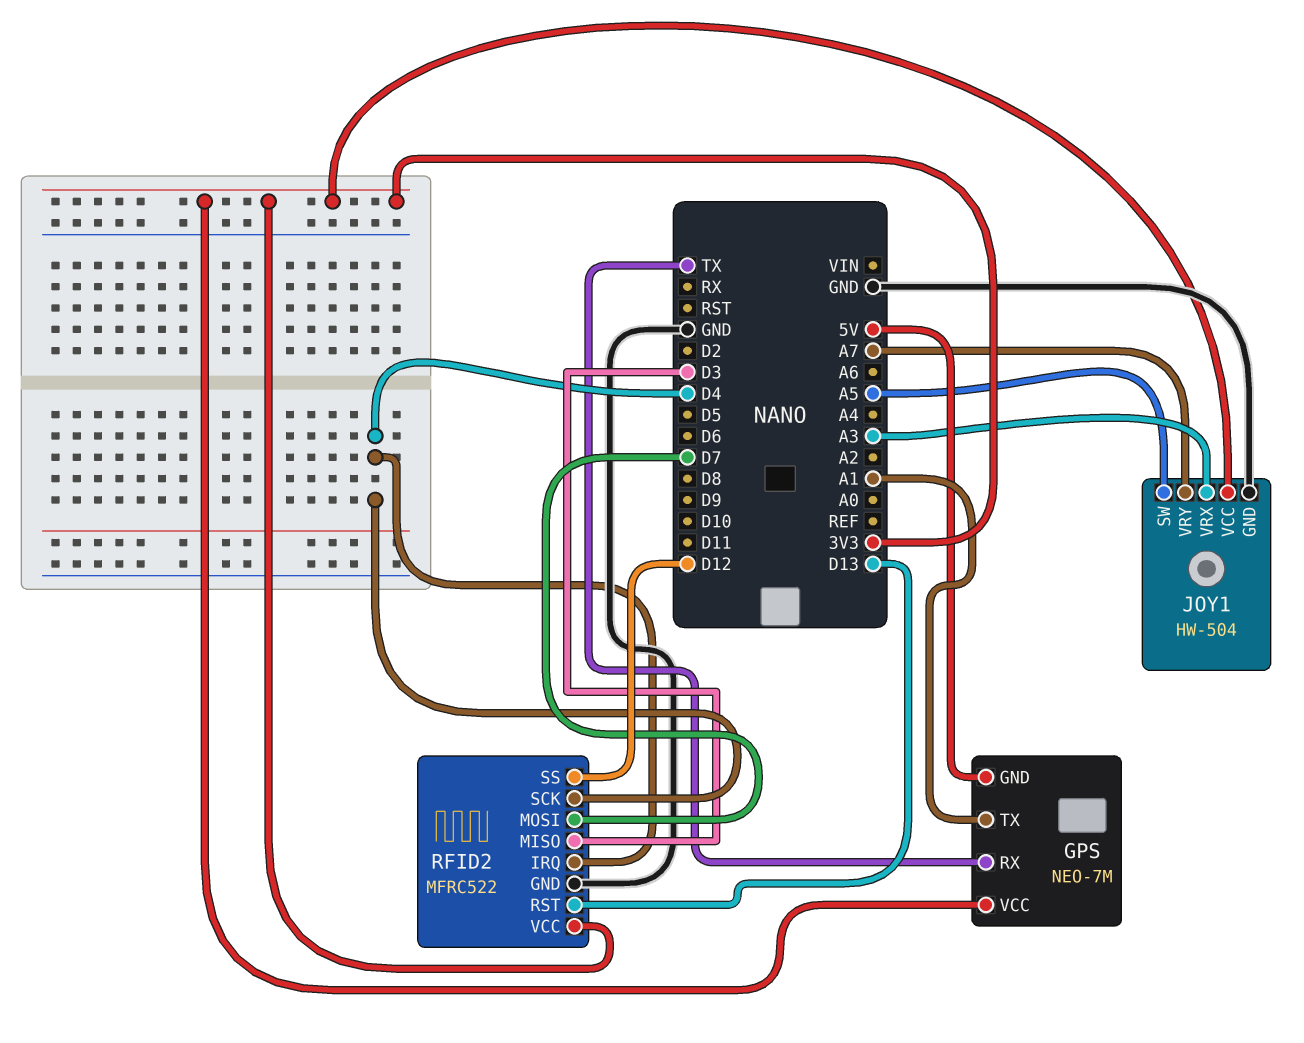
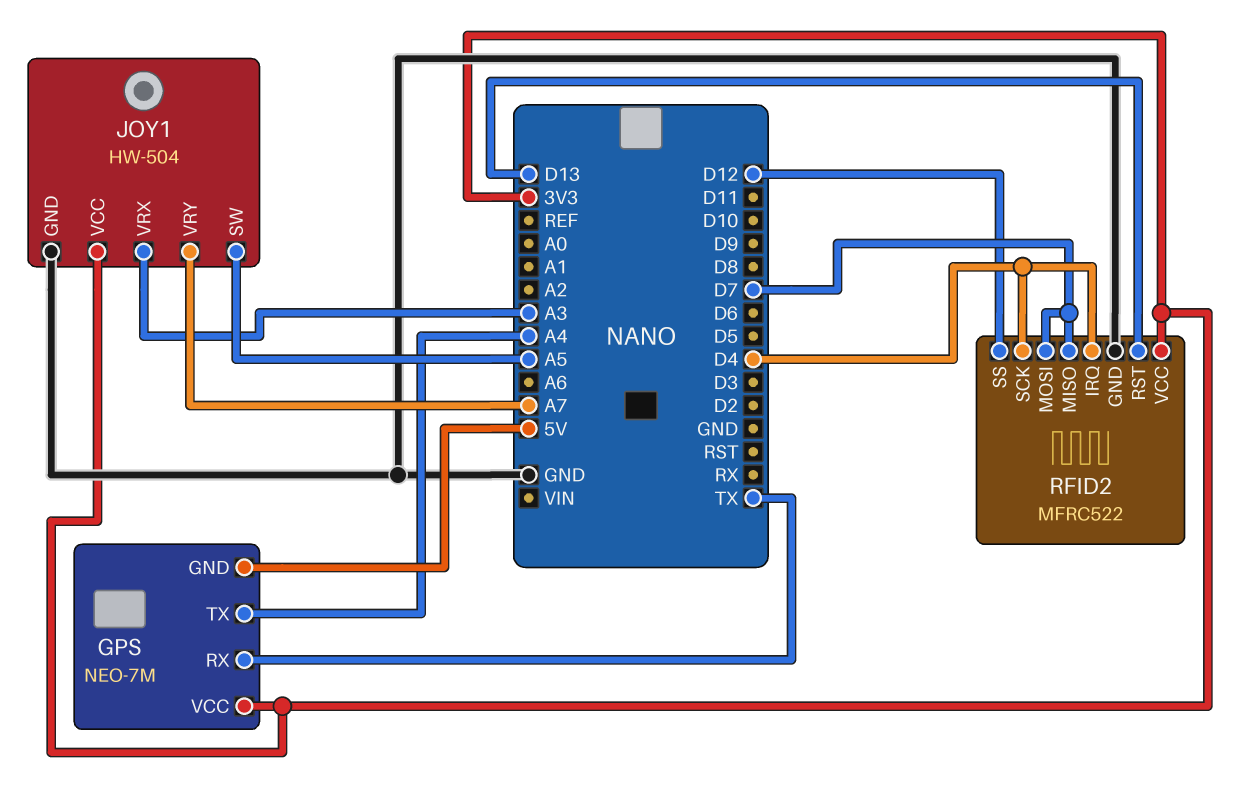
GPS pin TX: A1 -> A4
RFID2 pin MISO: D3 -> D7

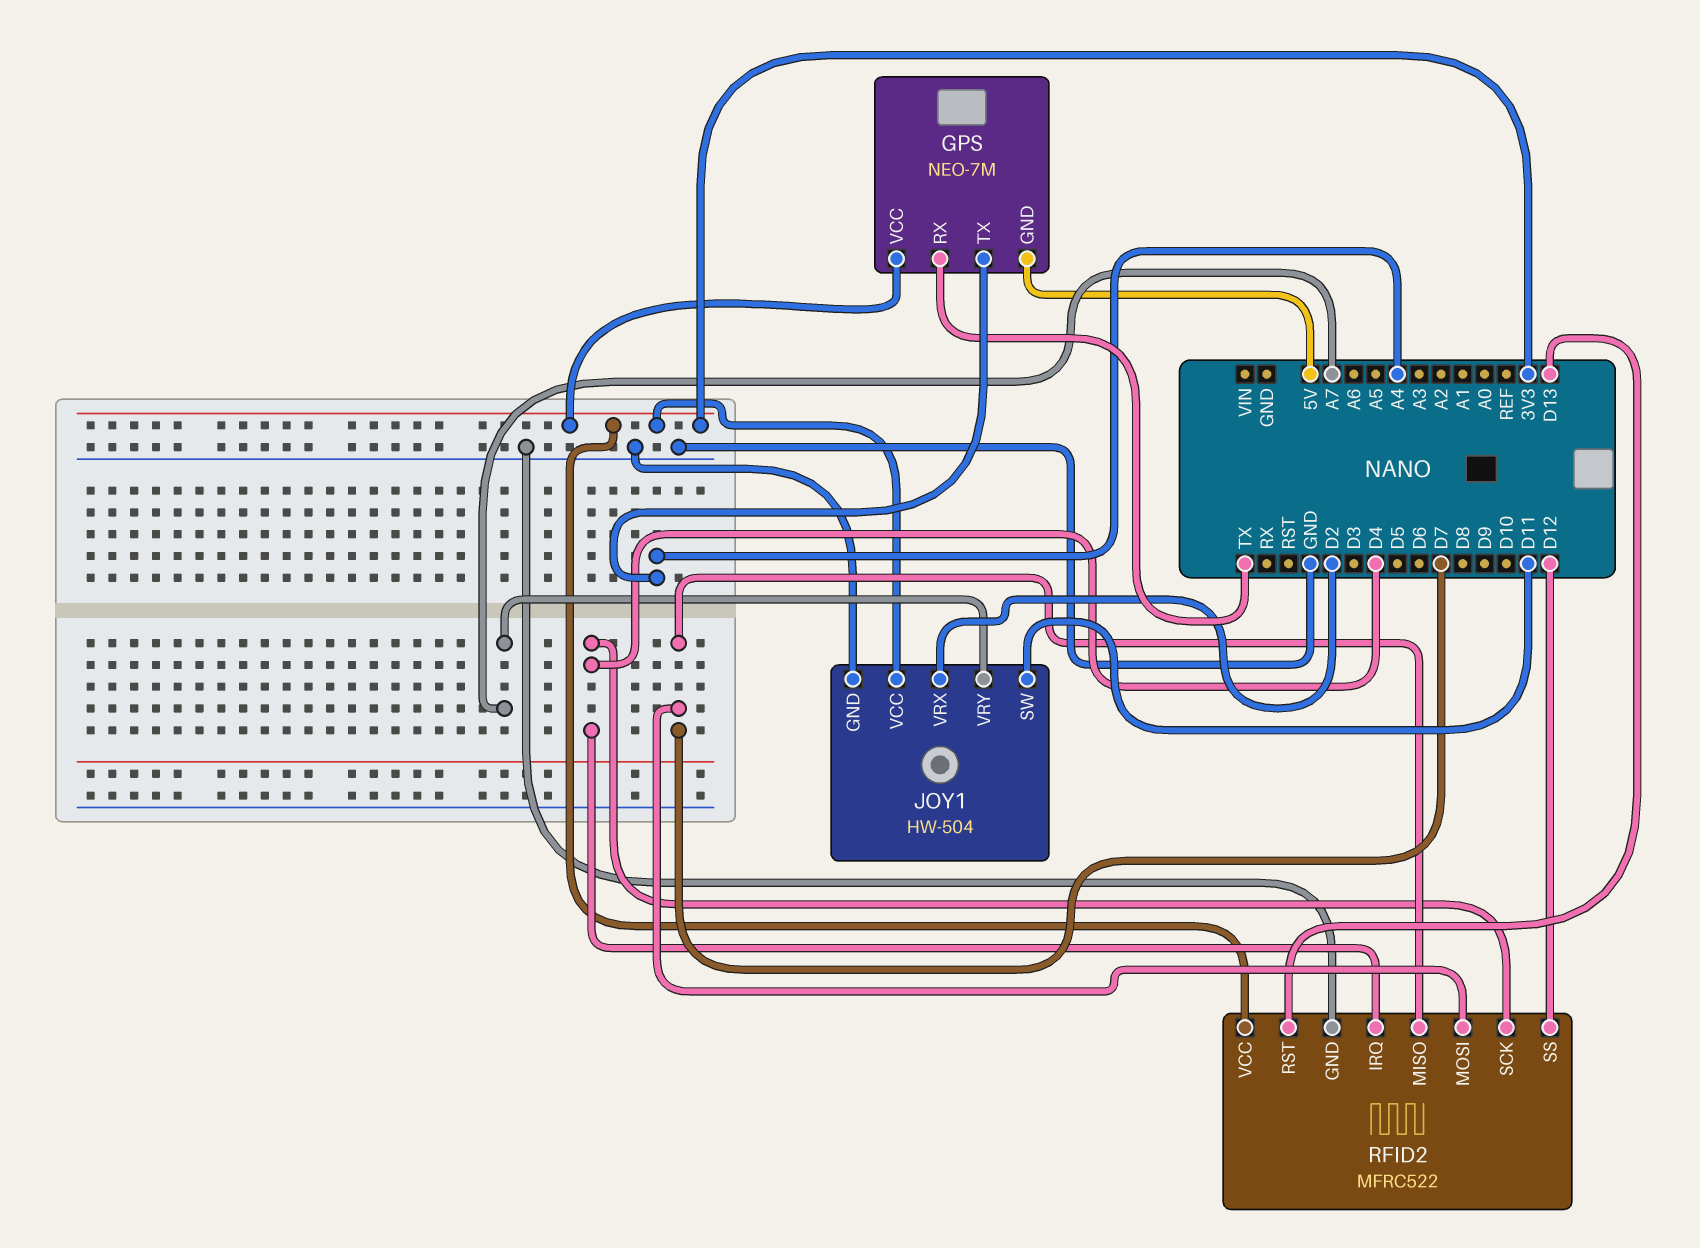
JOY1 pin SW: A5 -> D11
JOY1 pin VRX: A3 -> D2

